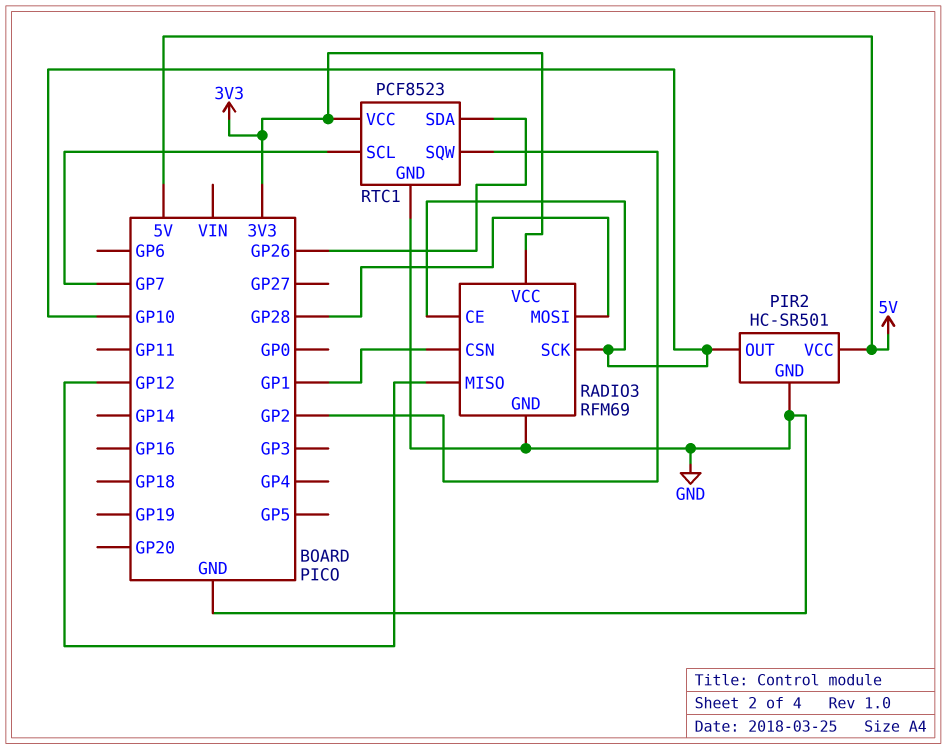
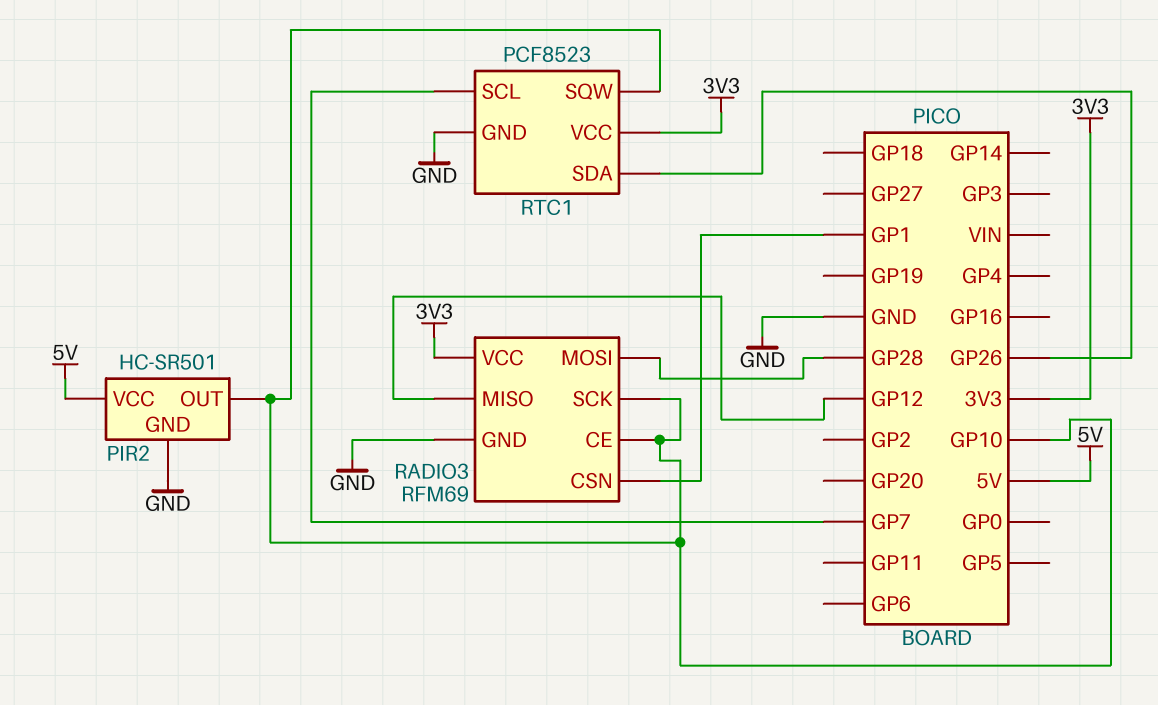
RTC1 pin SQW: GP2 -> GP10

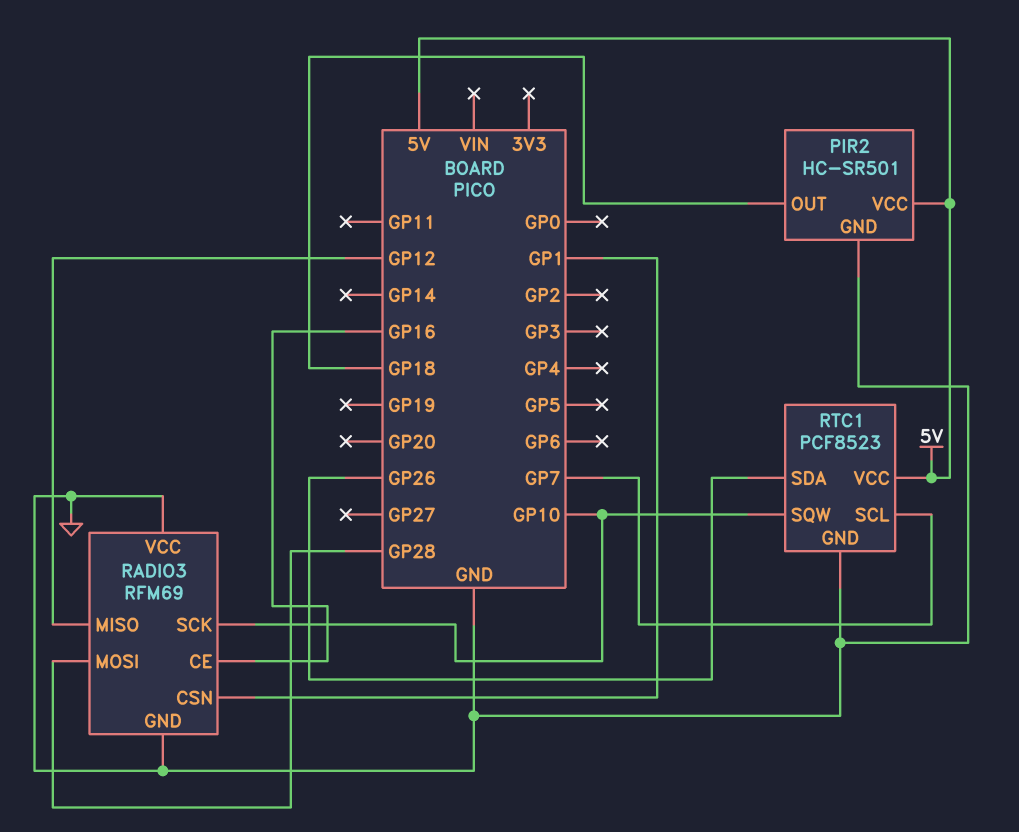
PIR2 pin OUT: GP10 -> GP18
RADIO3 pin CE: GP10 -> GP16
RADIO3 pin VCC: 3V3 -> GND
RTC1 pin VCC: 3V3 -> 5V

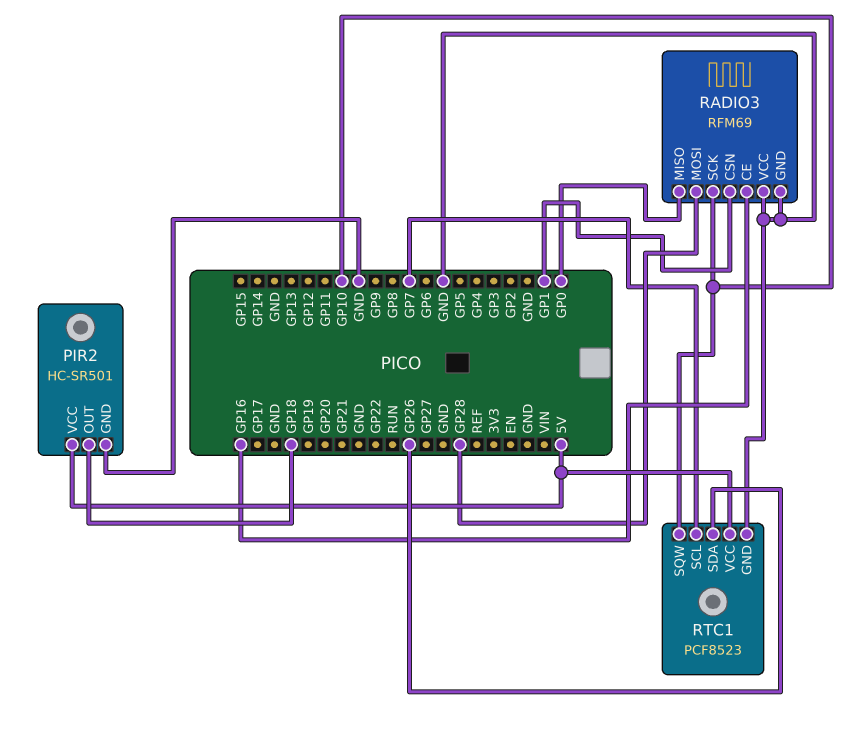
RADIO3 pin MISO: GP12 -> GP0

